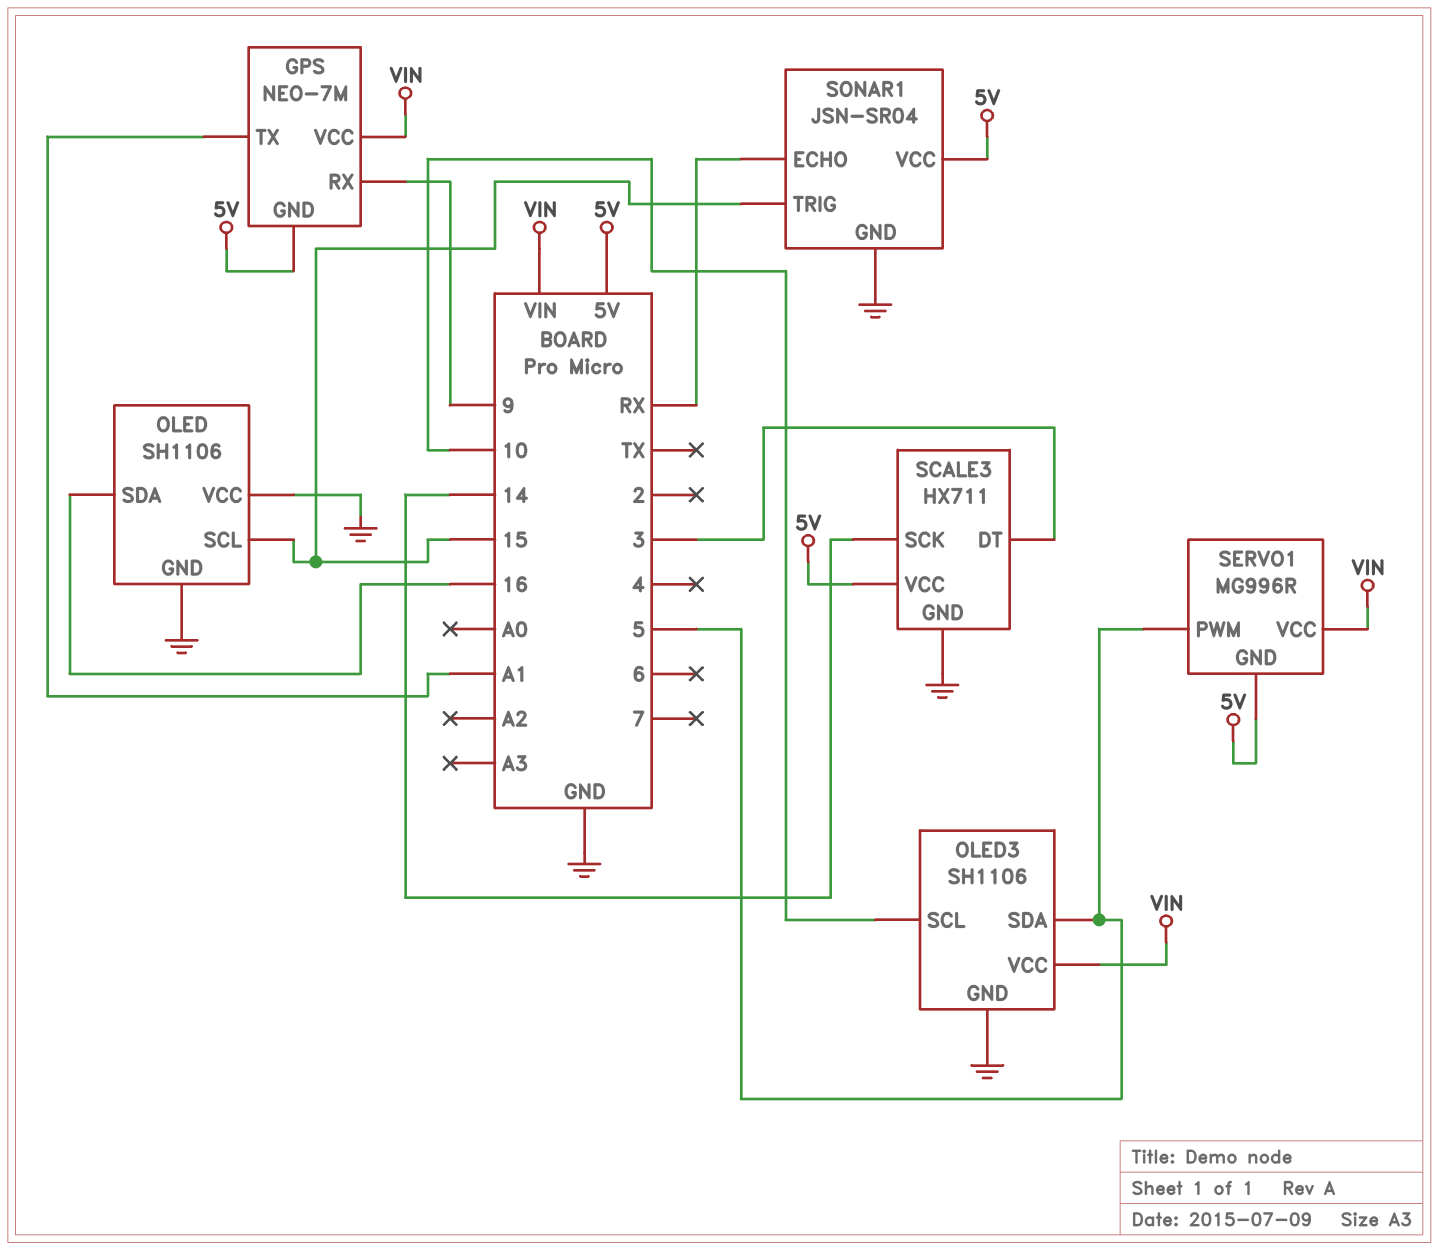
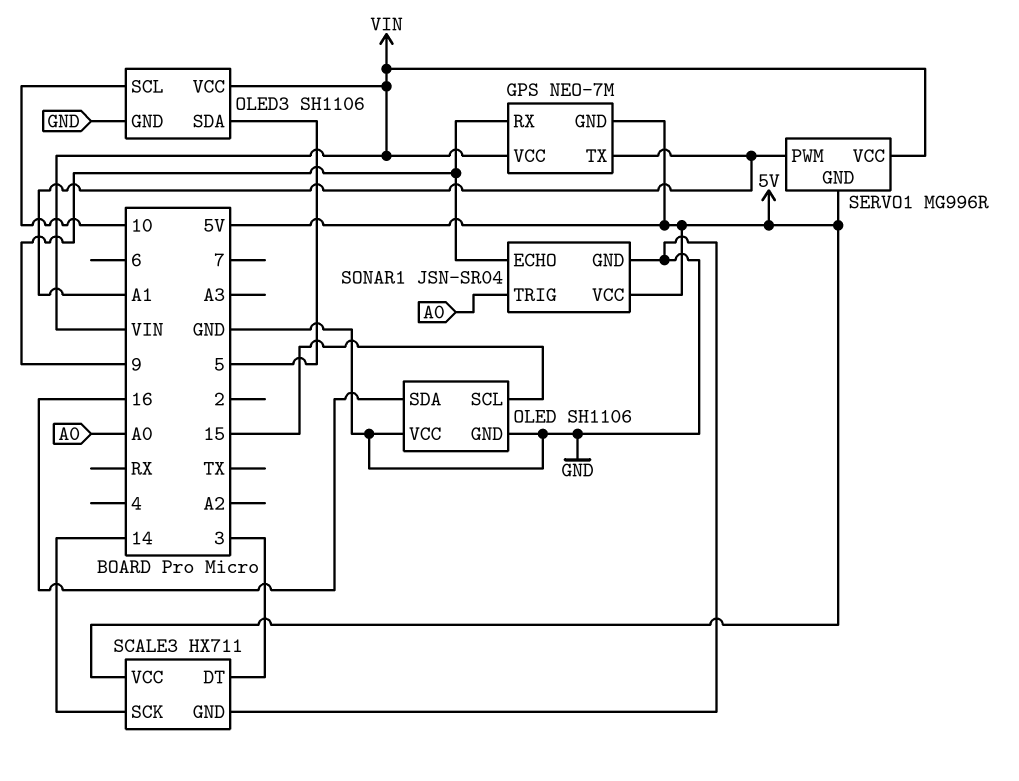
SERVO1 pin PWM: 5 -> A1
SONAR1 pin ECHO: RX -> 9
SONAR1 pin TRIG: 15 -> A0

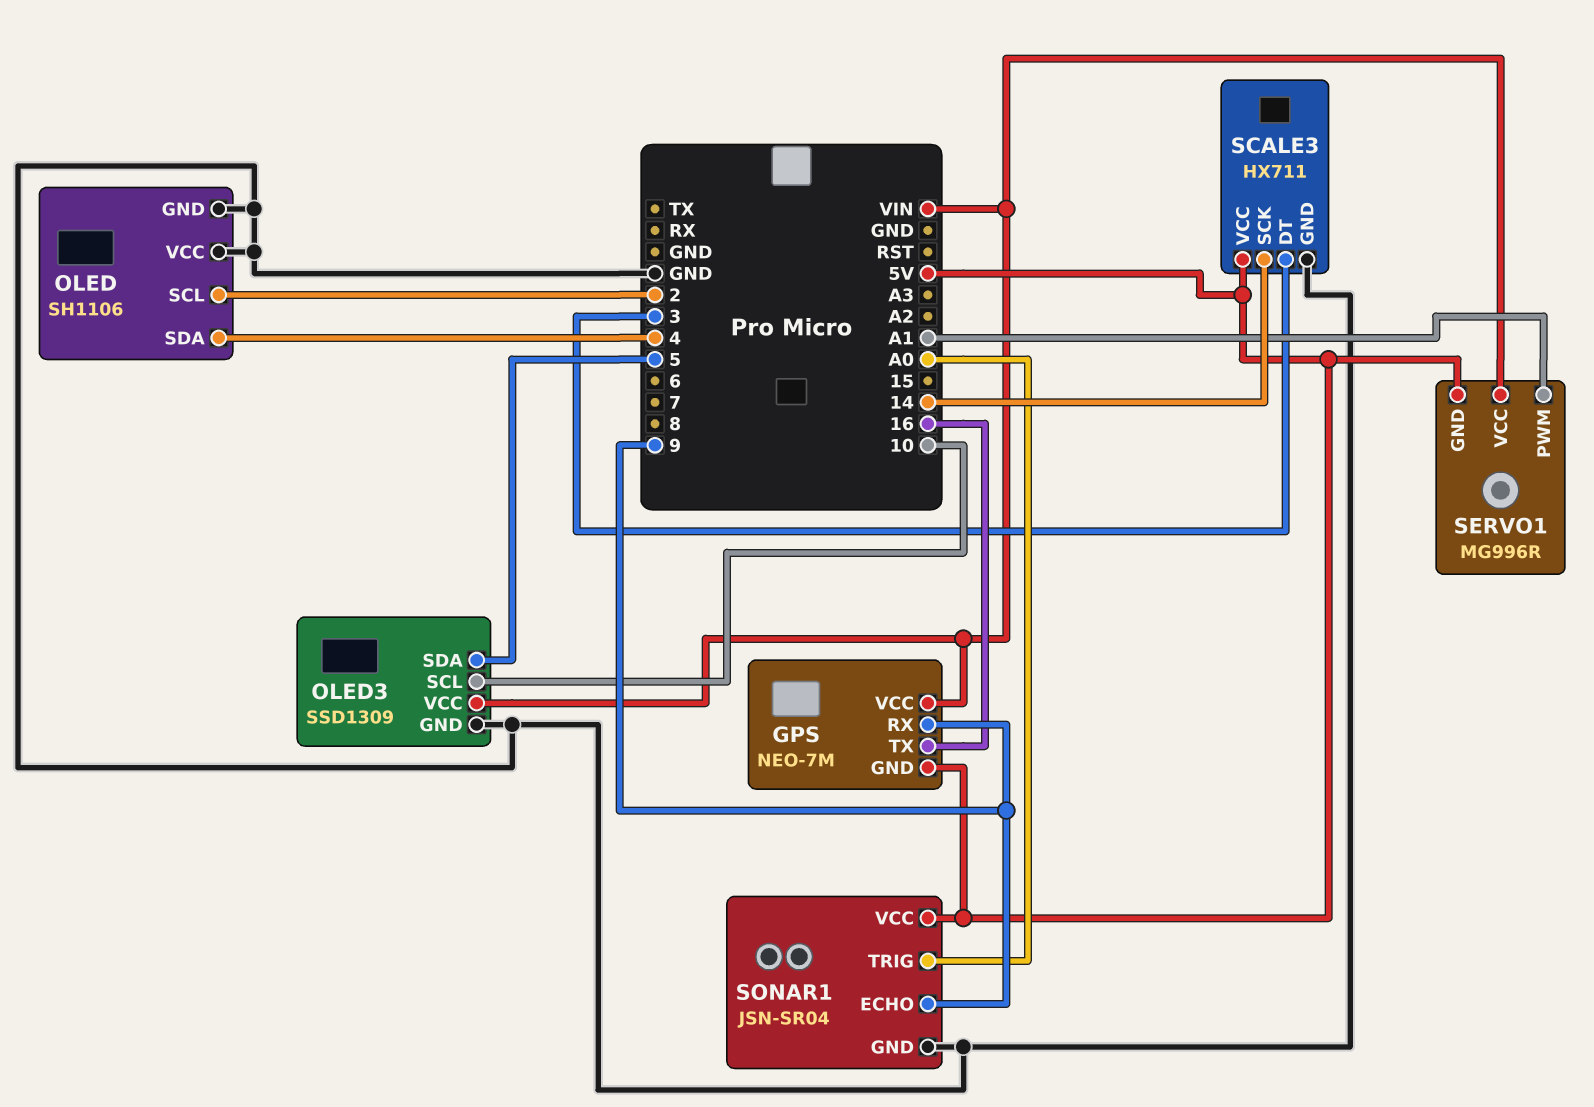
GPS pin TX: A1 -> 16
OLED pin SCL: 15 -> 2
OLED pin SDA: 16 -> 4
OLED3: SH1106 -> SSD1309

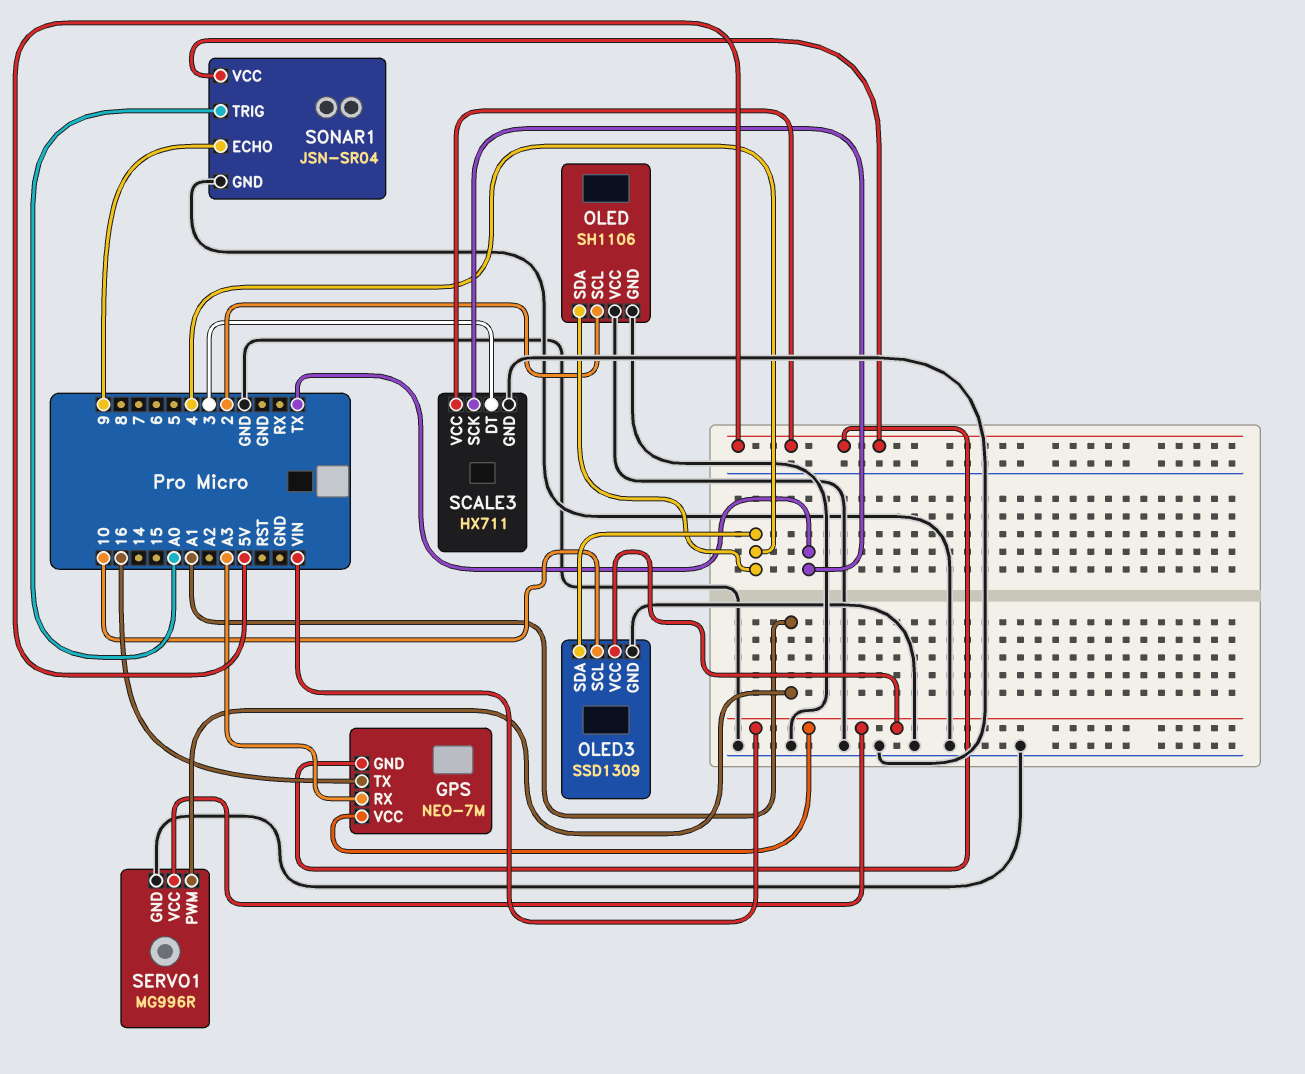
GPS pin RX: 9 -> A3
OLED3 pin SDA: 5 -> 4
SCALE3 pin SCK: 14 -> TX
SERVO1 pin GND: 5V -> GND

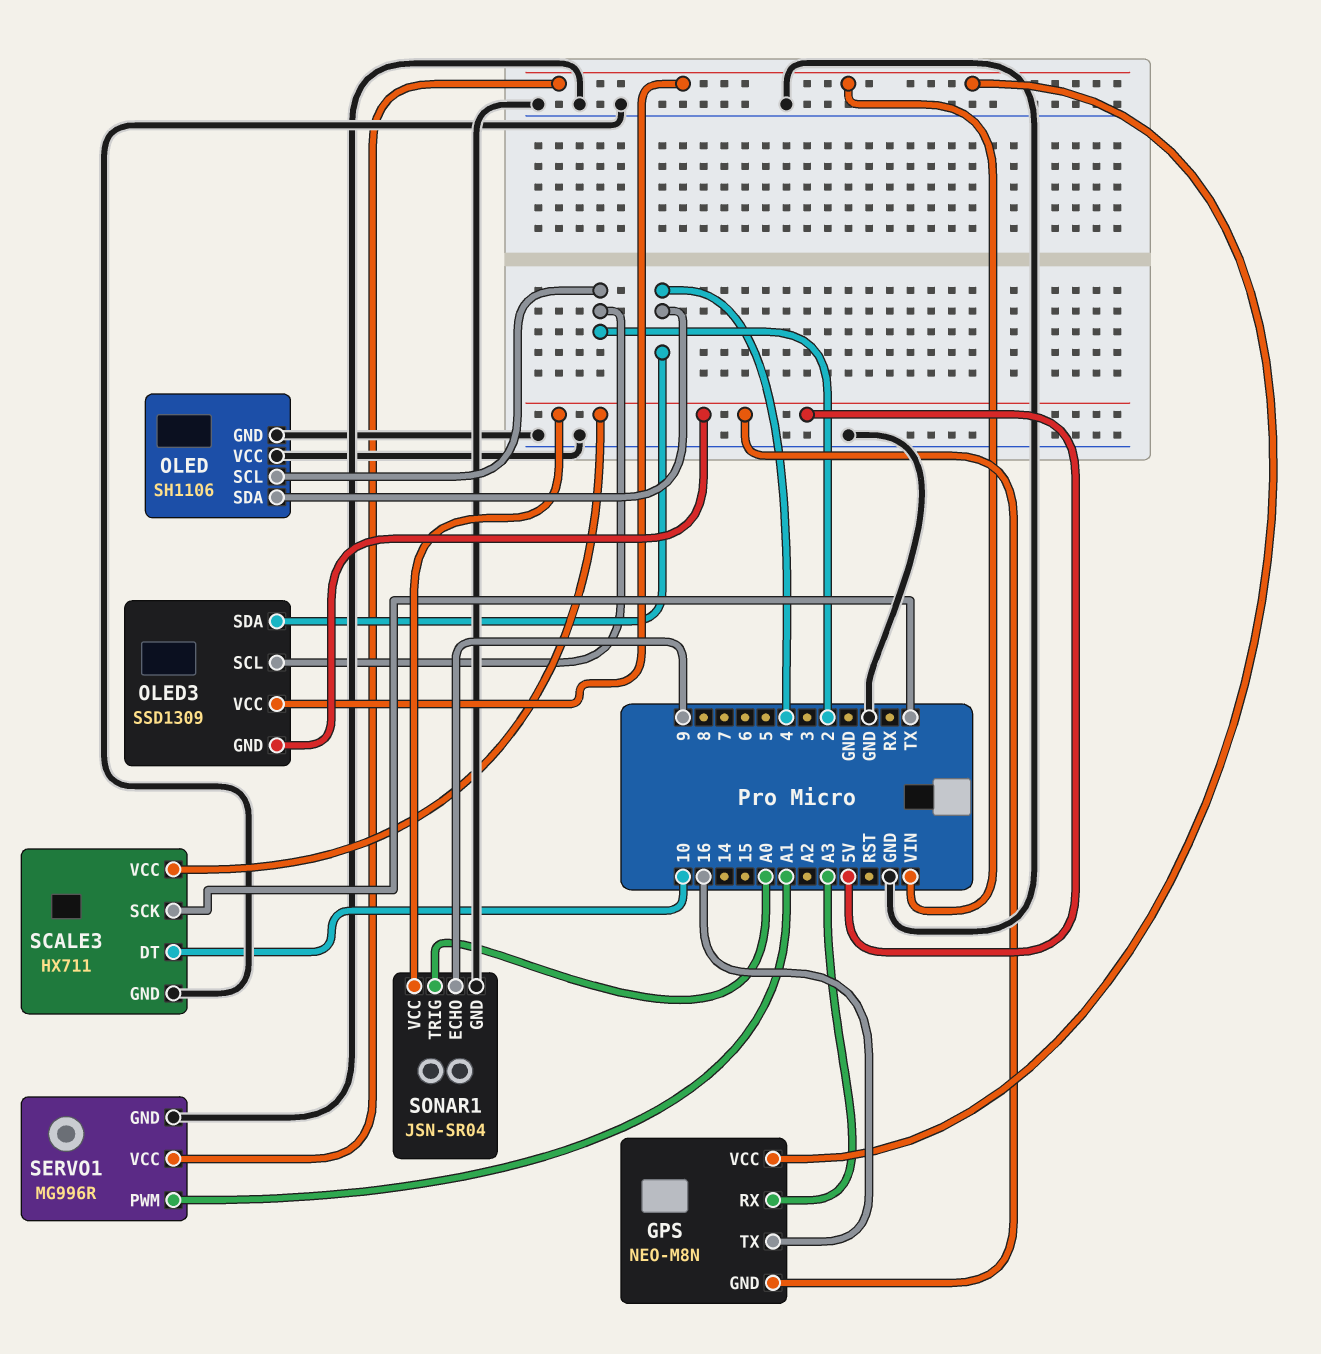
GPS: NEO-7M -> NEO-M8N
OLED3 pin GND: GND -> 5V
OLED3 pin SCL: 10 -> 2
SCALE3 pin DT: 3 -> 10

